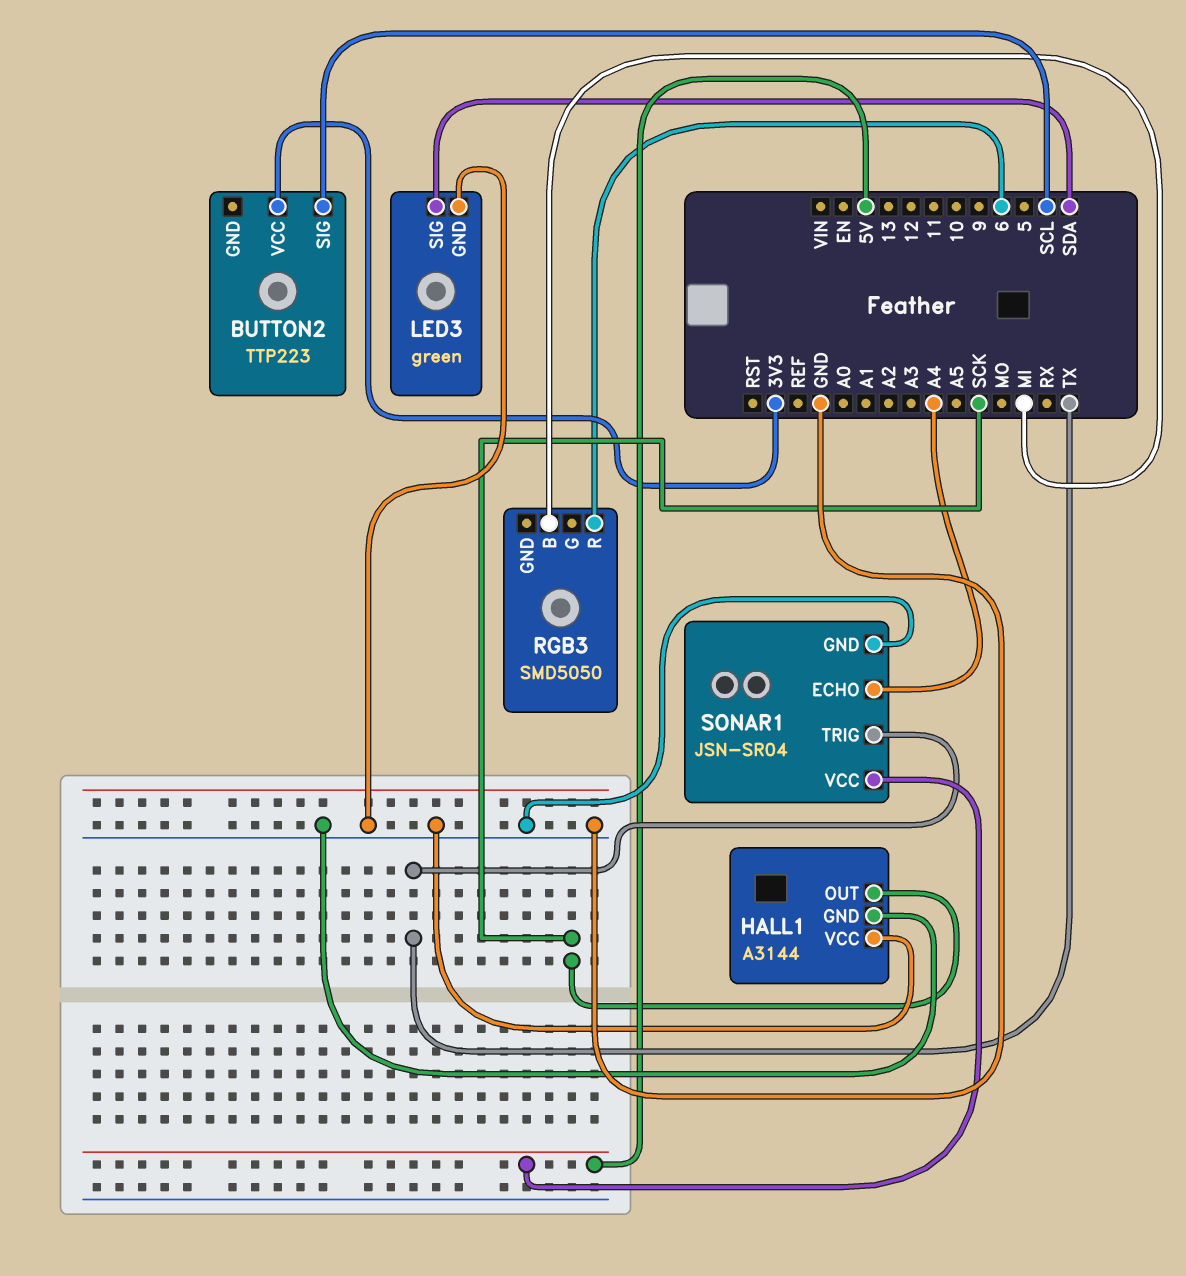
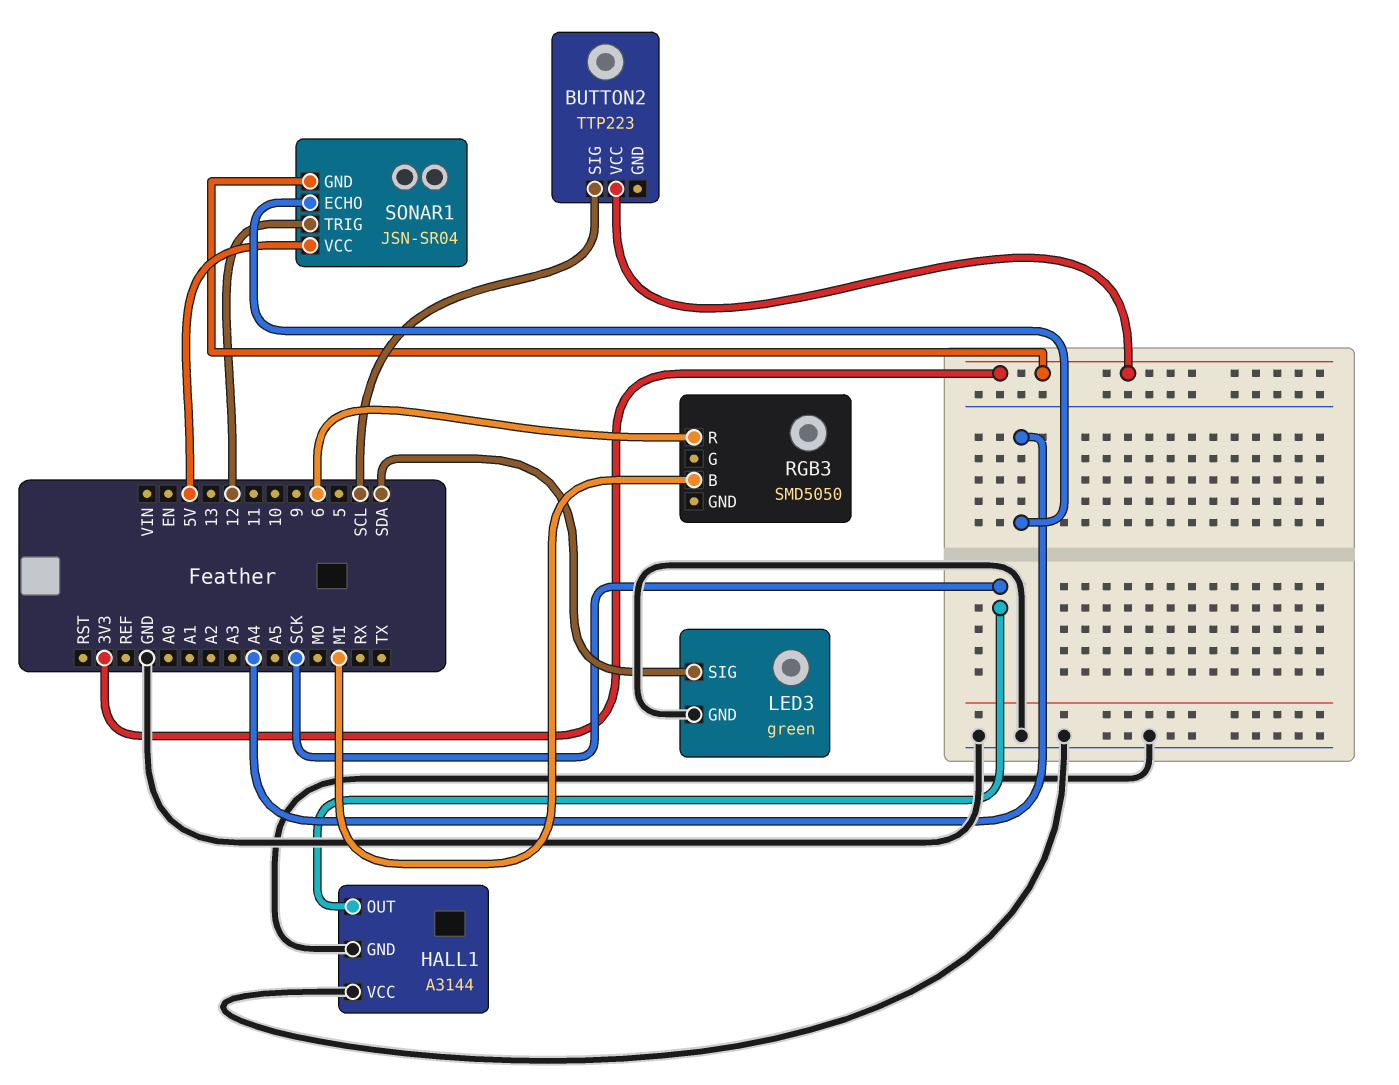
SONAR1 pin GND: GND -> 3V3
SONAR1 pin TRIG: TX -> 12

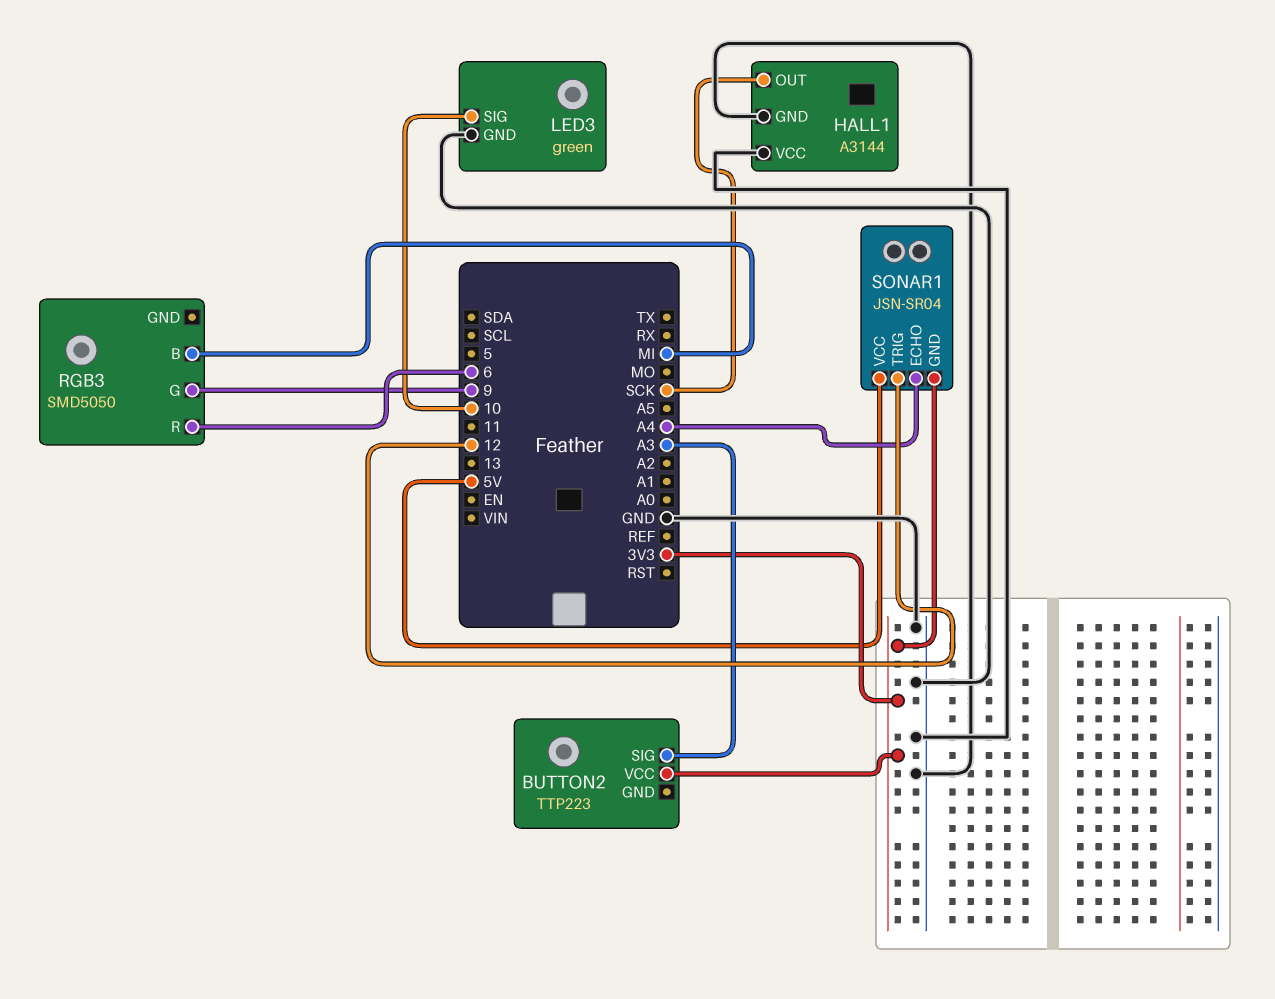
BUTTON2 pin SIG: SCL -> A3
LED3 pin SIG: SDA -> 10
RGB3 pin G: none -> 9

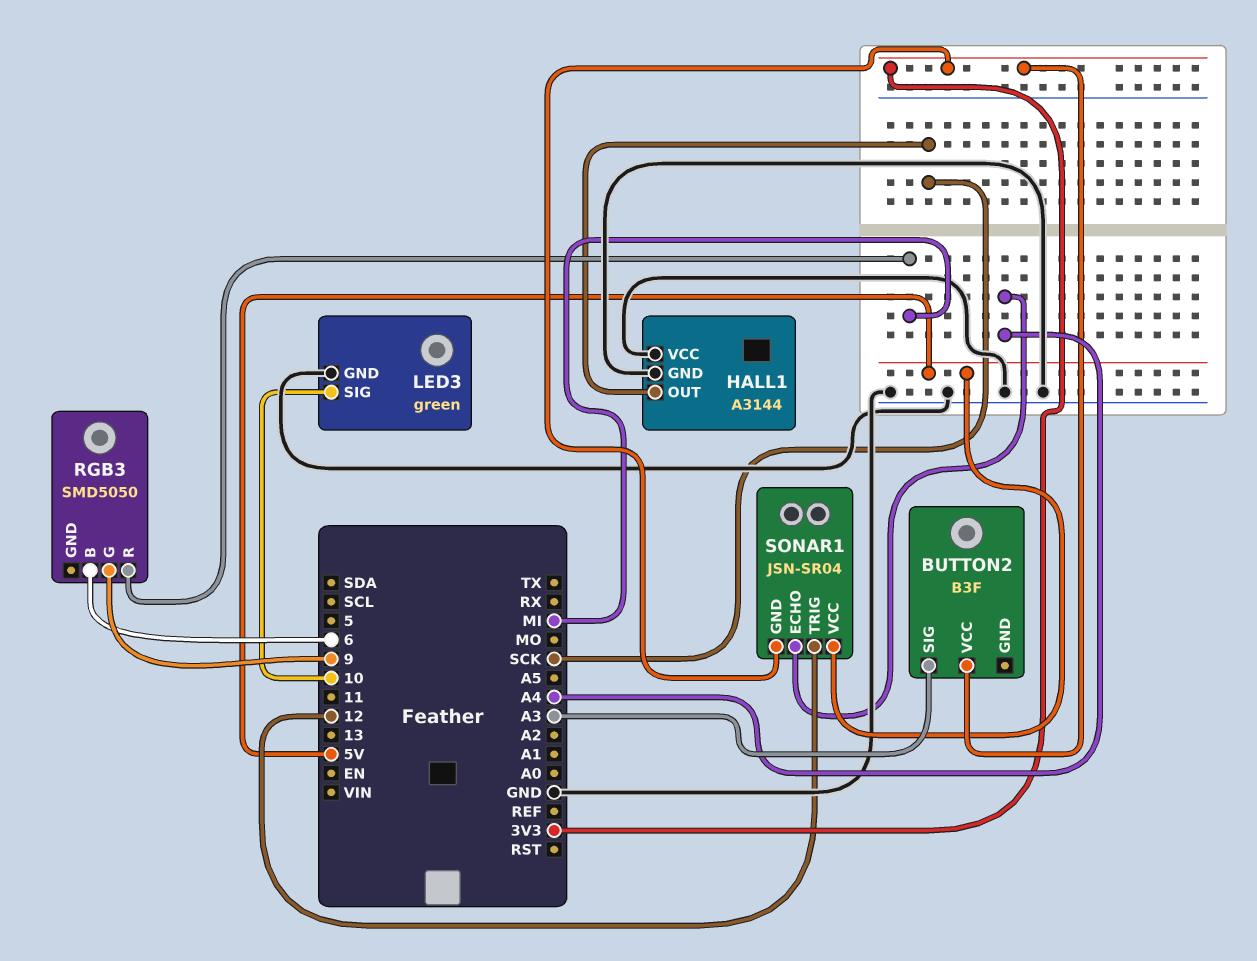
BUTTON2: TTP223 -> B3F
RGB3 pin B: MI -> 6
RGB3 pin R: 6 -> MI

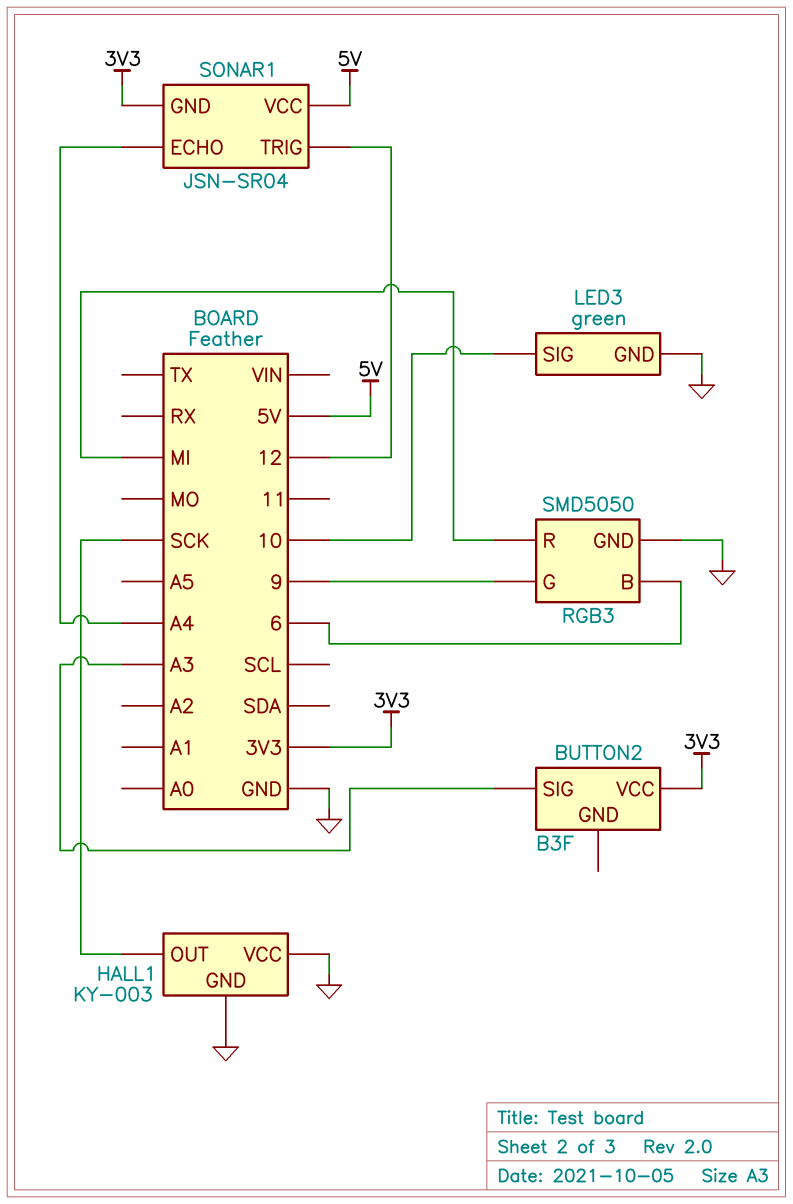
HALL1: A3144 -> KY-003
RGB3 pin GND: none -> GND

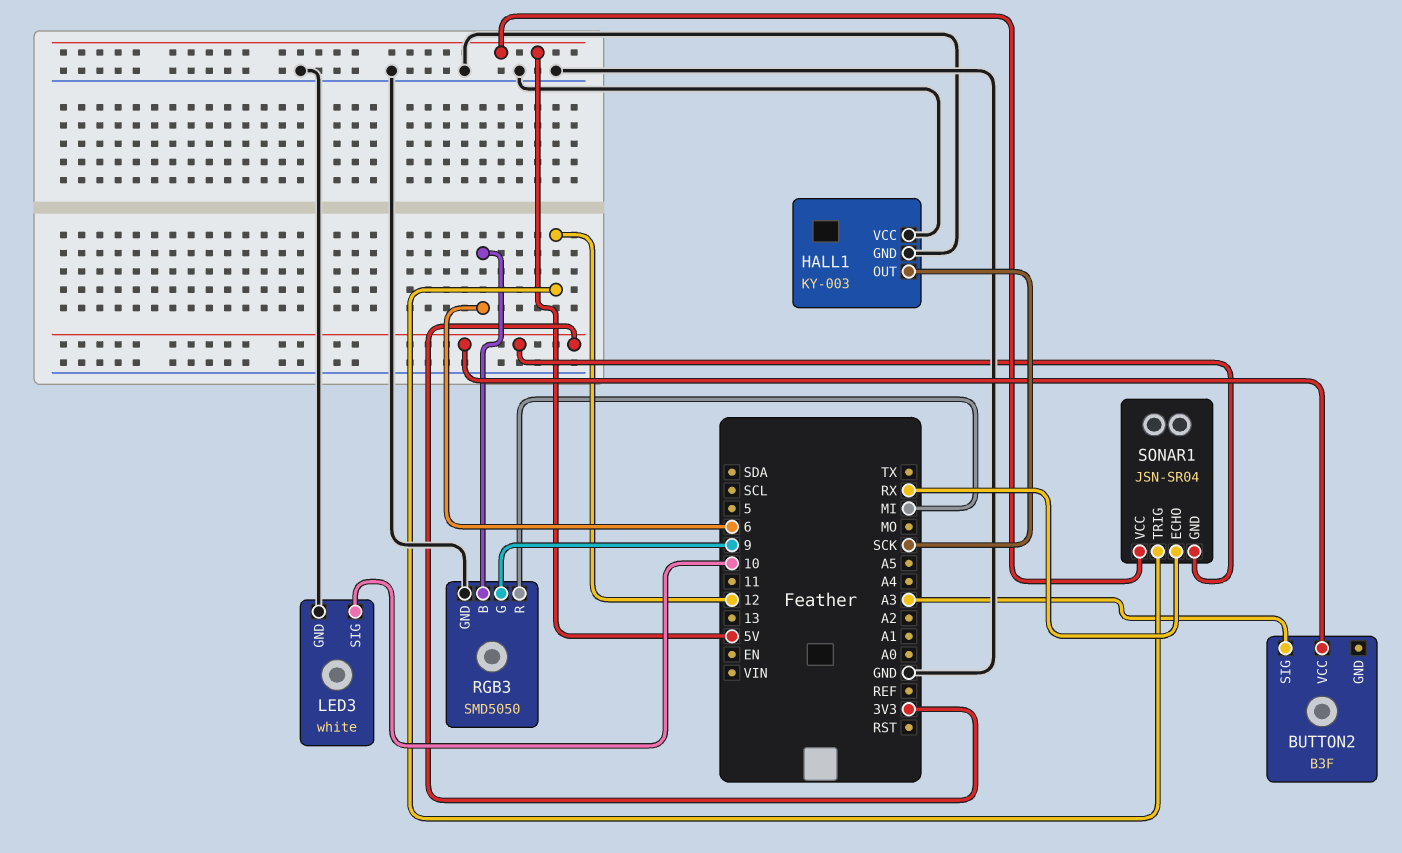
LED3: green -> white
SONAR1 pin ECHO: A4 -> RX

